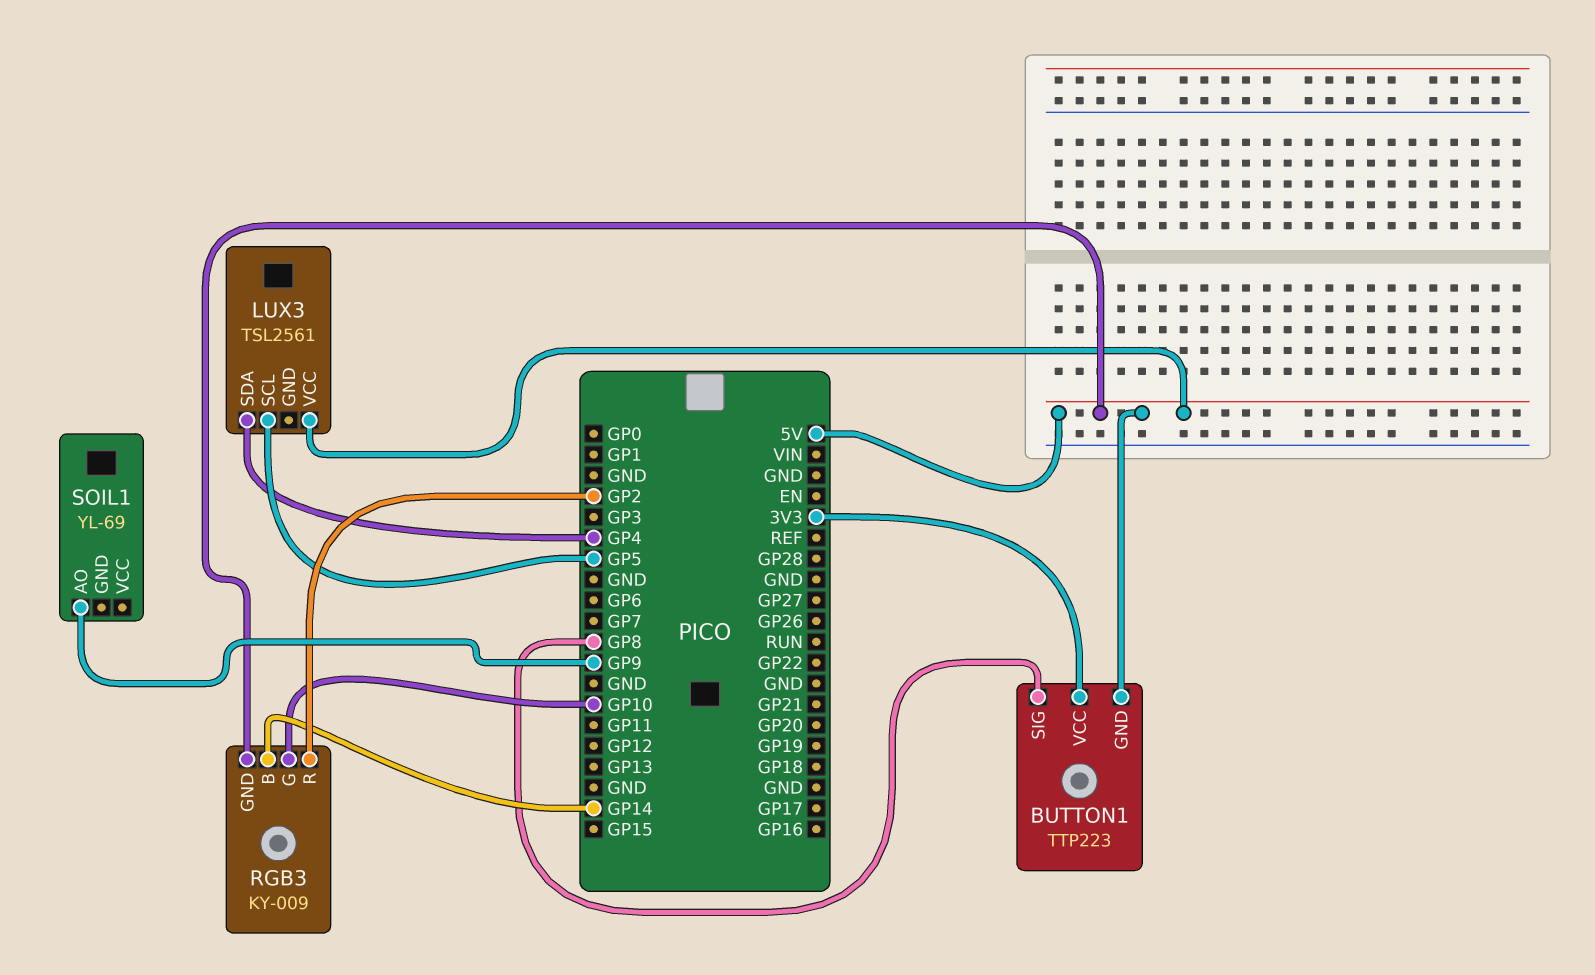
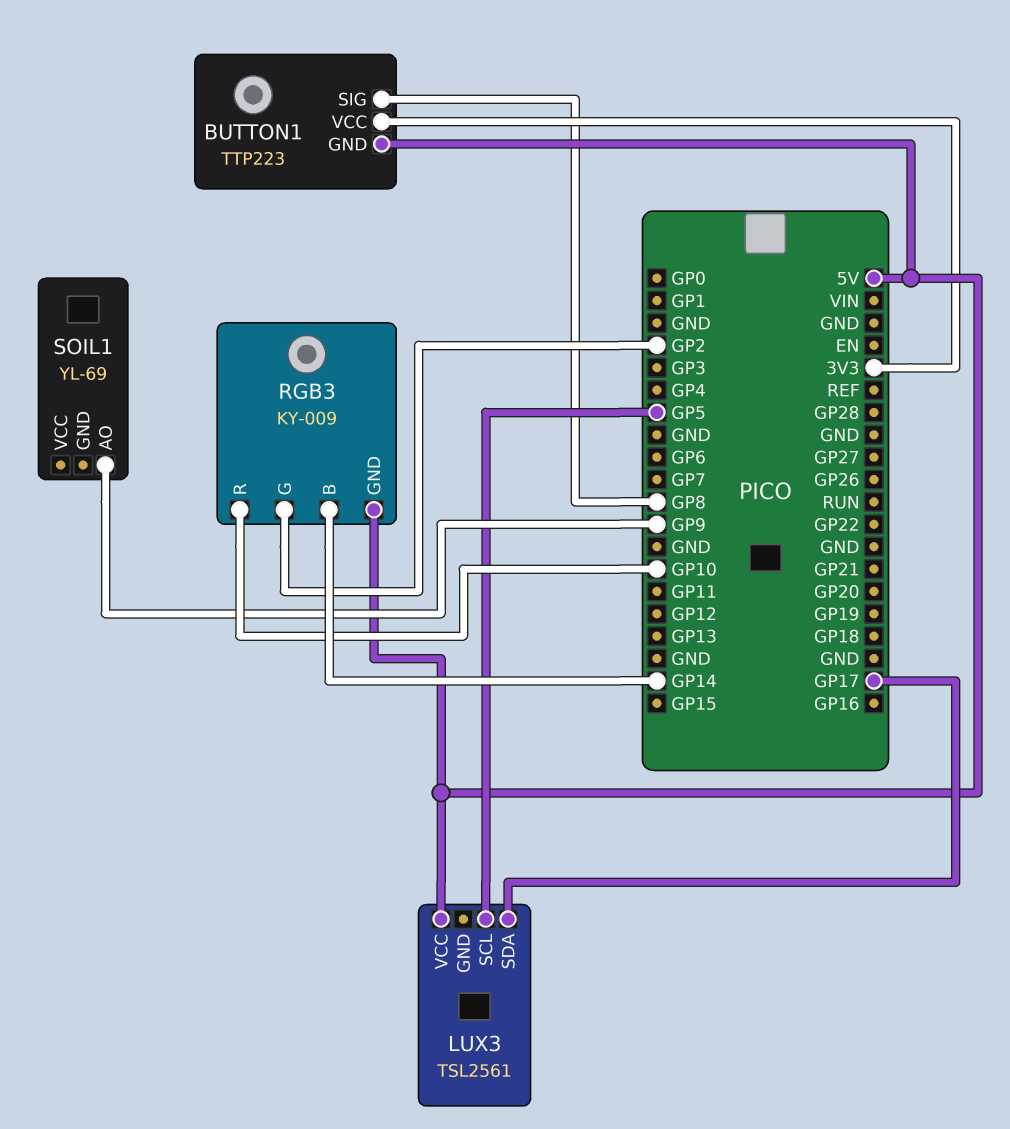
LUX3 pin SDA: GP4 -> GP17
RGB3 pin G: GP10 -> GP2
RGB3 pin R: GP2 -> GP10

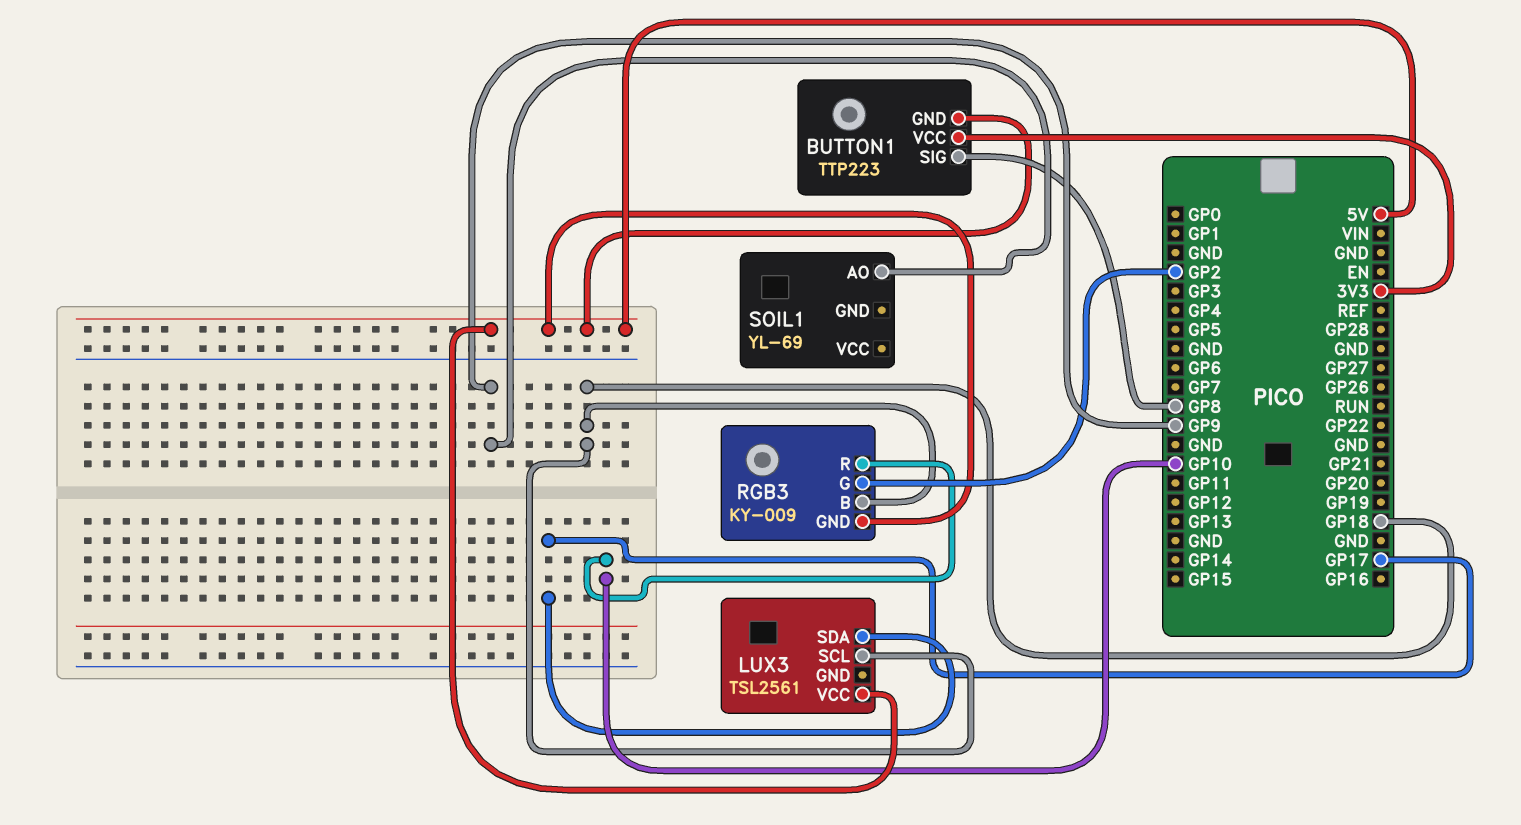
LUX3 pin SCL: GP5 -> GP18
RGB3 pin B: GP14 -> GP18

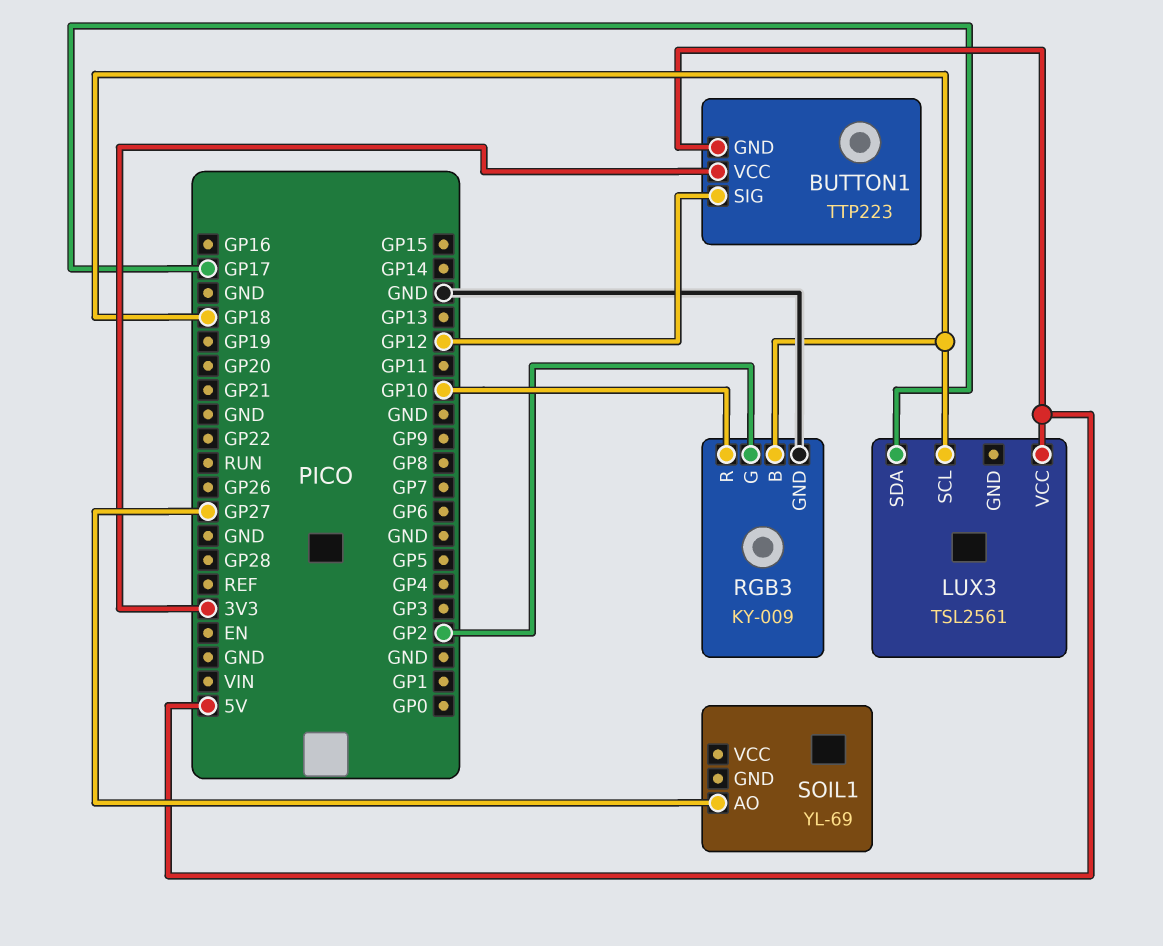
BUTTON1 pin SIG: GP8 -> GP12
RGB3 pin GND: 5V -> GND
SOIL1 pin AO: GP9 -> GP27

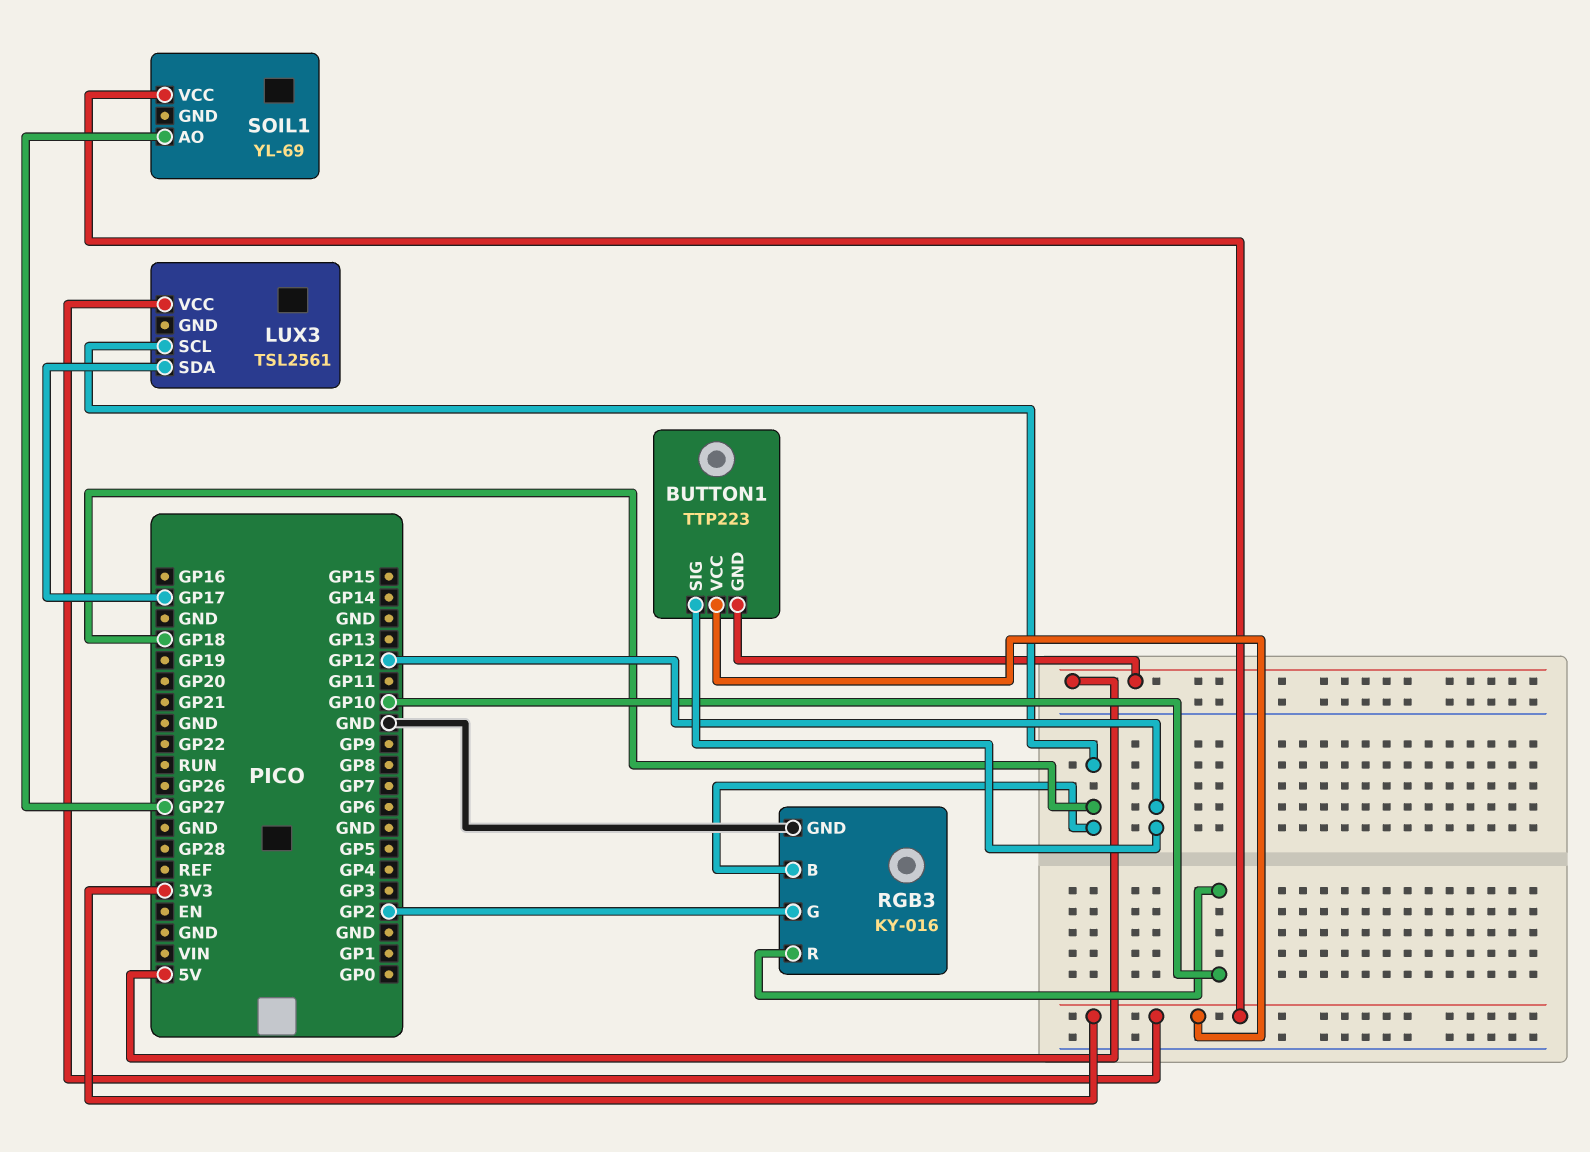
LUX3 pin VCC: 5V -> 3V3
RGB3: KY-009 -> KY-016
SOIL1 pin VCC: none -> 3V3

